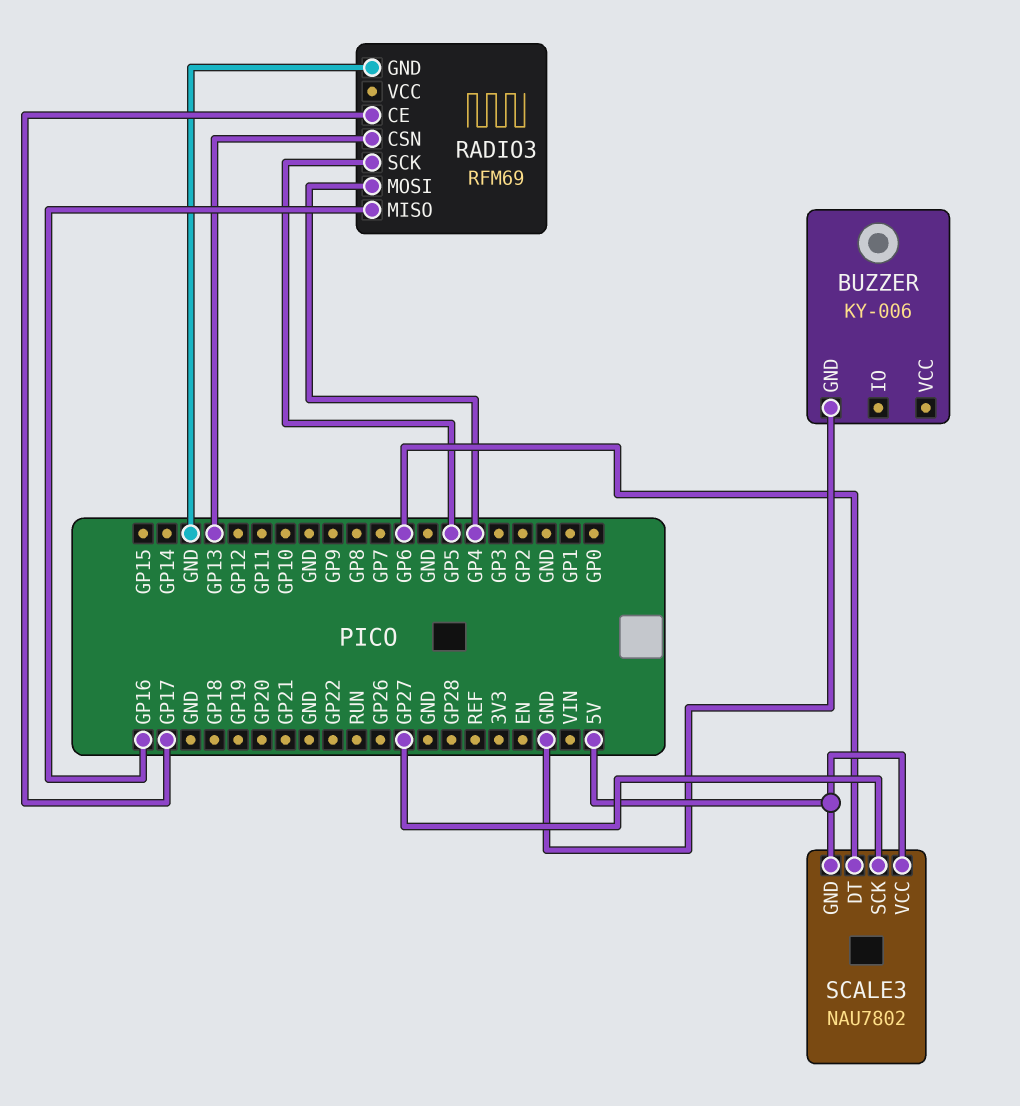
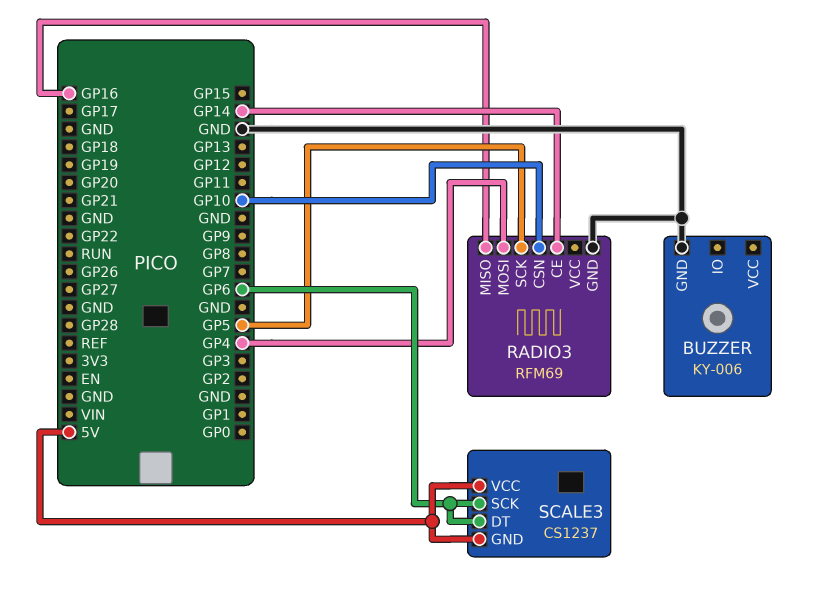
RADIO3 pin CE: GP17 -> GP14
RADIO3 pin CSN: GP13 -> GP10
SCALE3: NAU7802 -> CS1237
SCALE3 pin SCK: GP27 -> GP6

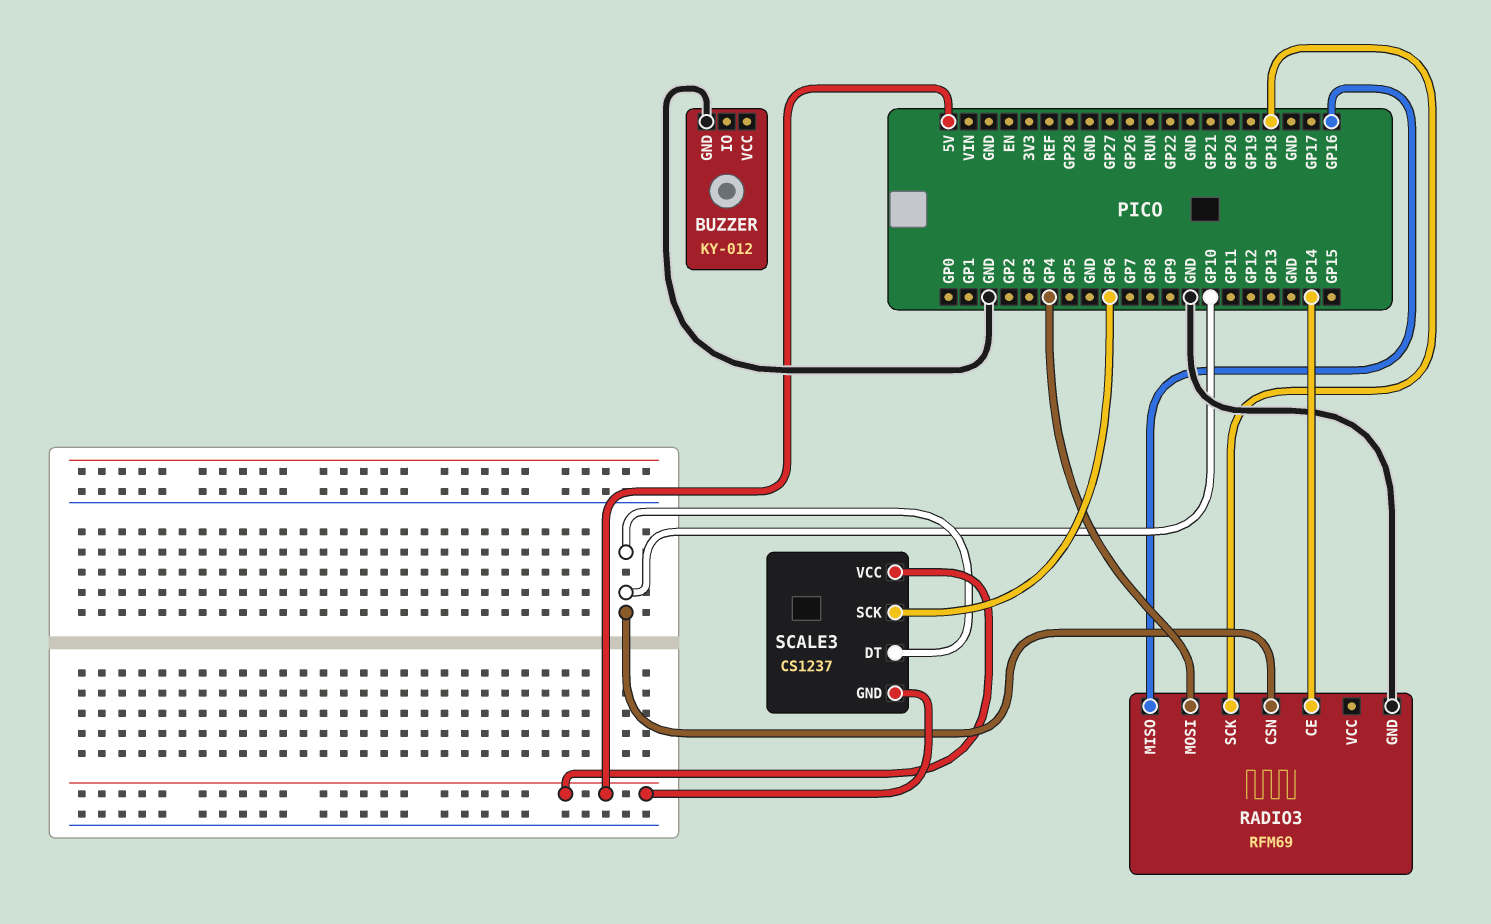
BUZZER: KY-006 -> KY-012
RADIO3 pin SCK: GP5 -> GP18
SCALE3 pin DT: GP6 -> GP10

